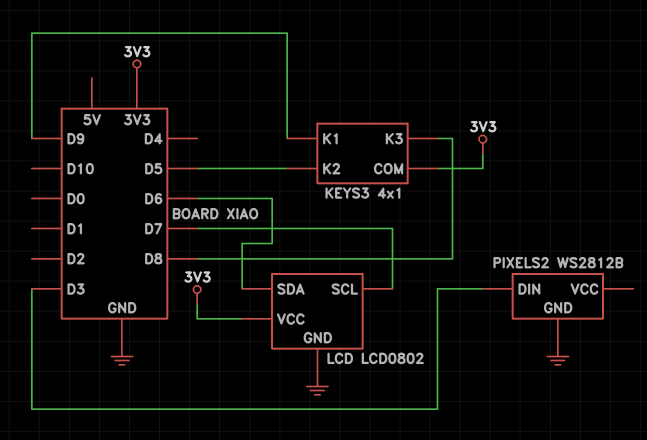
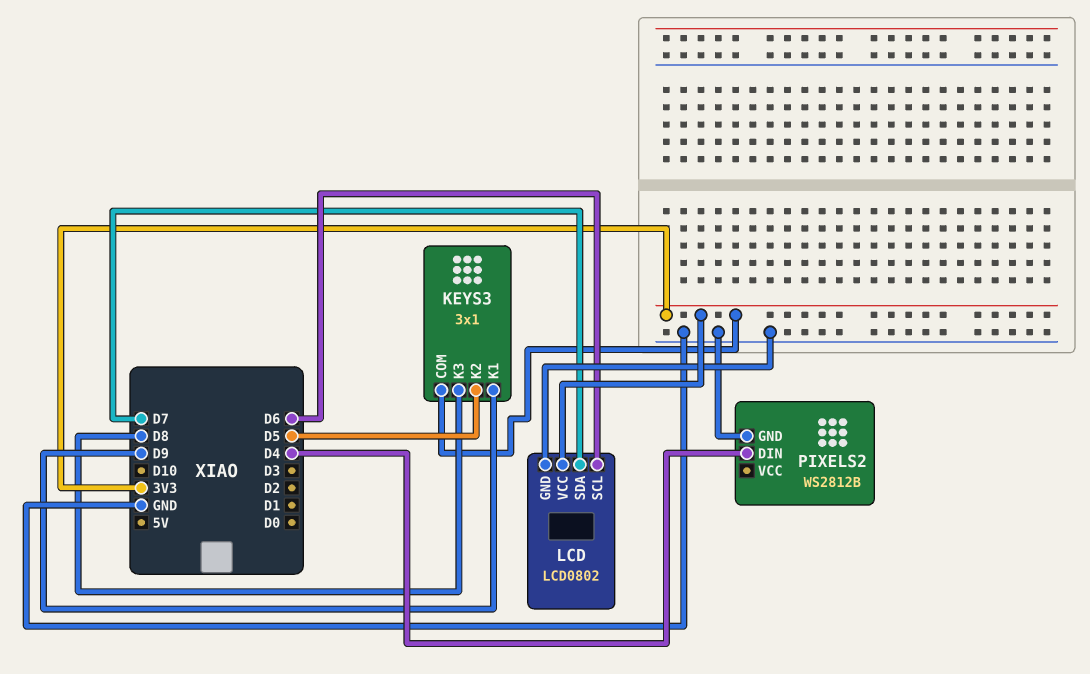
KEYS3: 4x1 -> 3x1
LCD pin SCL: D7 -> D6
LCD pin SDA: D6 -> D7
PIXELS2 pin DIN: D3 -> D4

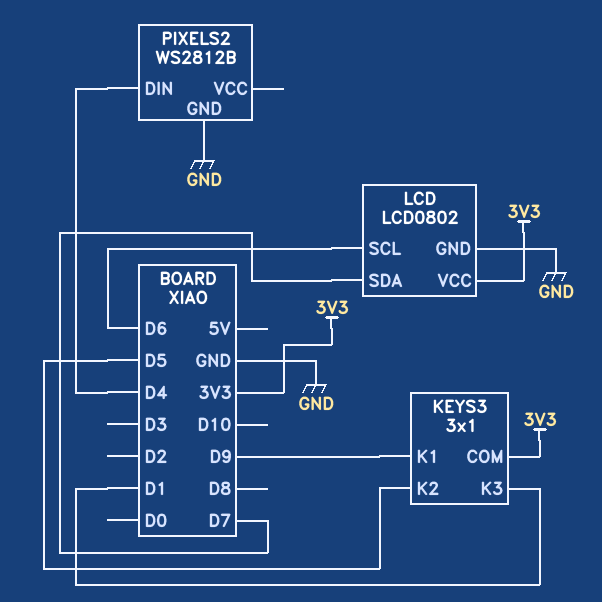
KEYS3 pin K3: D8 -> D1

